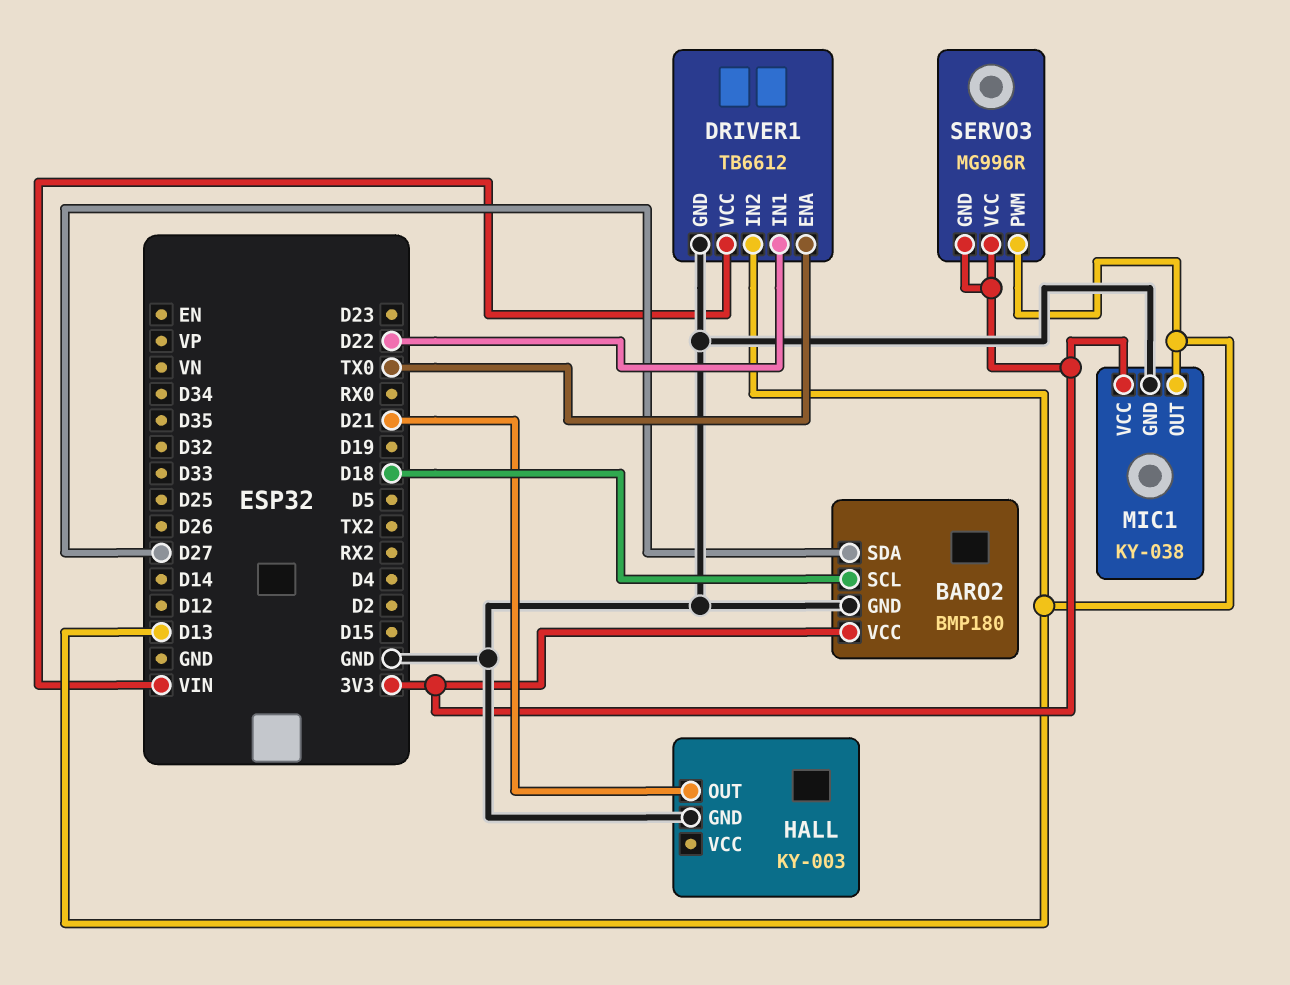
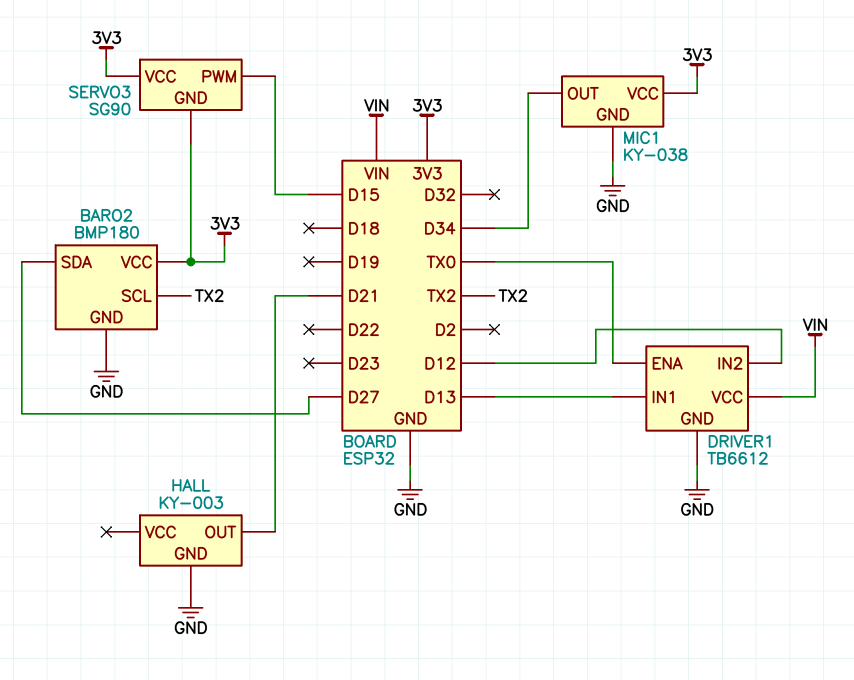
BARO2 pin SCL: D18 -> TX2
DRIVER1 pin IN1: D22 -> D13
DRIVER1 pin IN2: D13 -> D12
MIC1 pin OUT: D13 -> D34
SERVO3: MG996R -> SG90
SERVO3 pin PWM: D13 -> D15

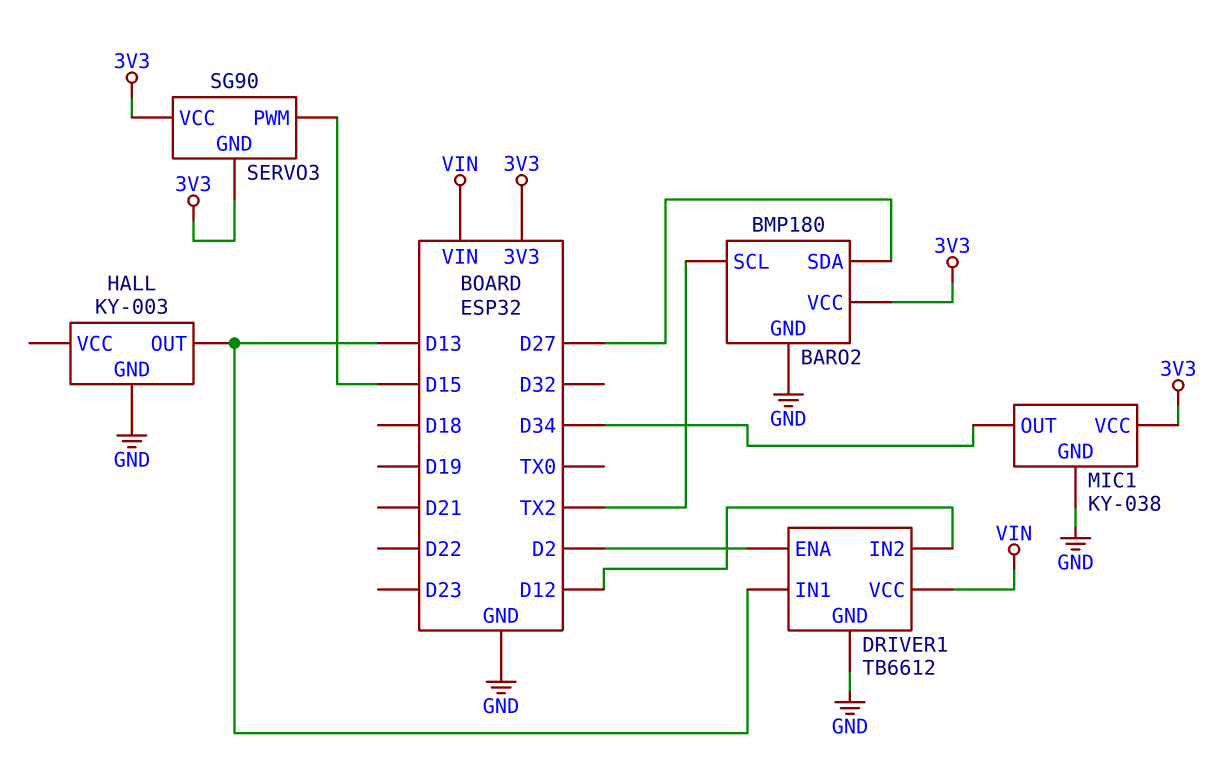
DRIVER1 pin ENA: TX0 -> D2
HALL pin OUT: D21 -> D13

